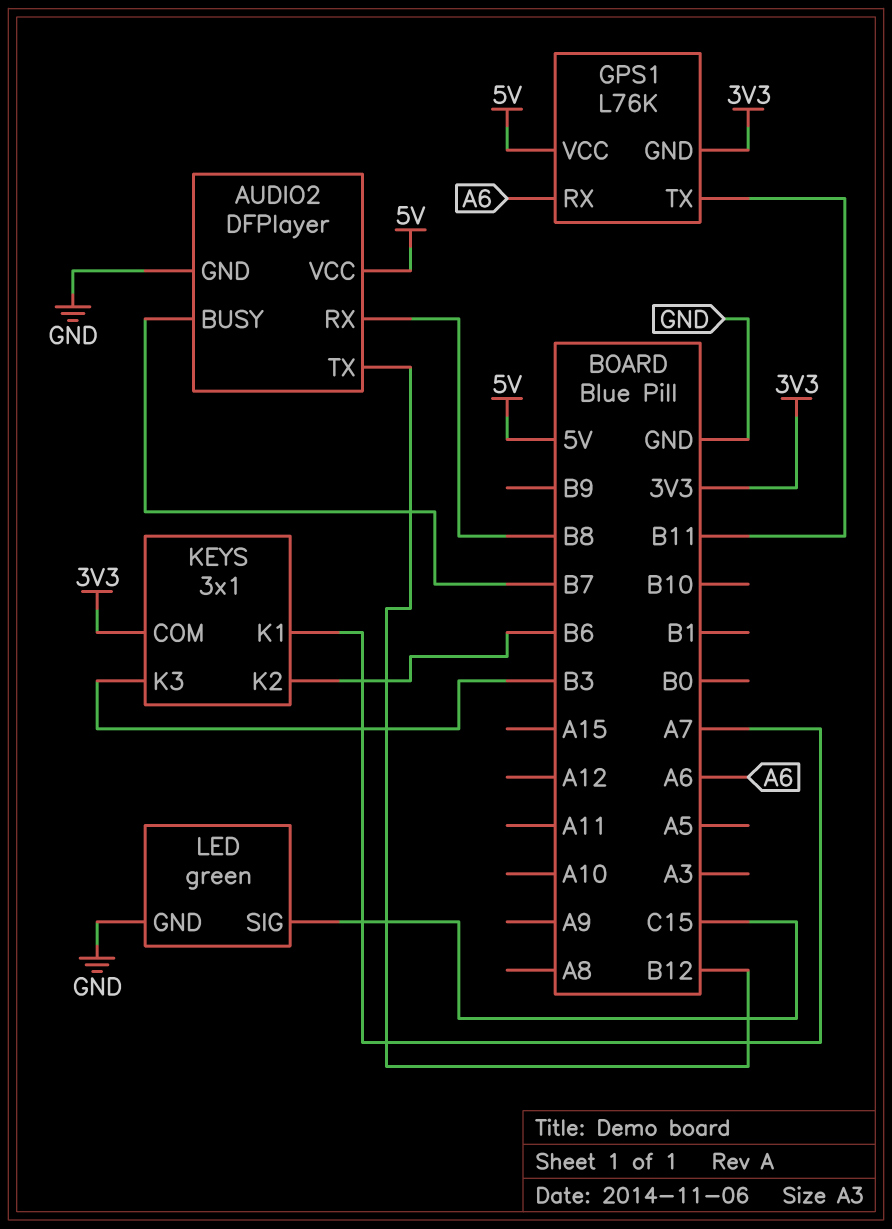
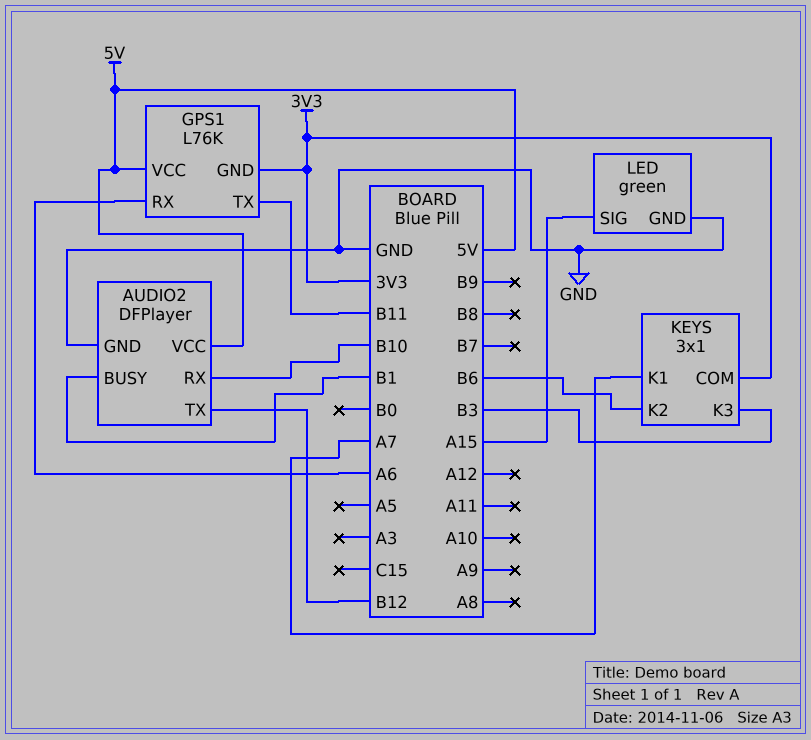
AUDIO2 pin BUSY: B7 -> B1
AUDIO2 pin RX: B8 -> B10
LED pin SIG: C15 -> A15

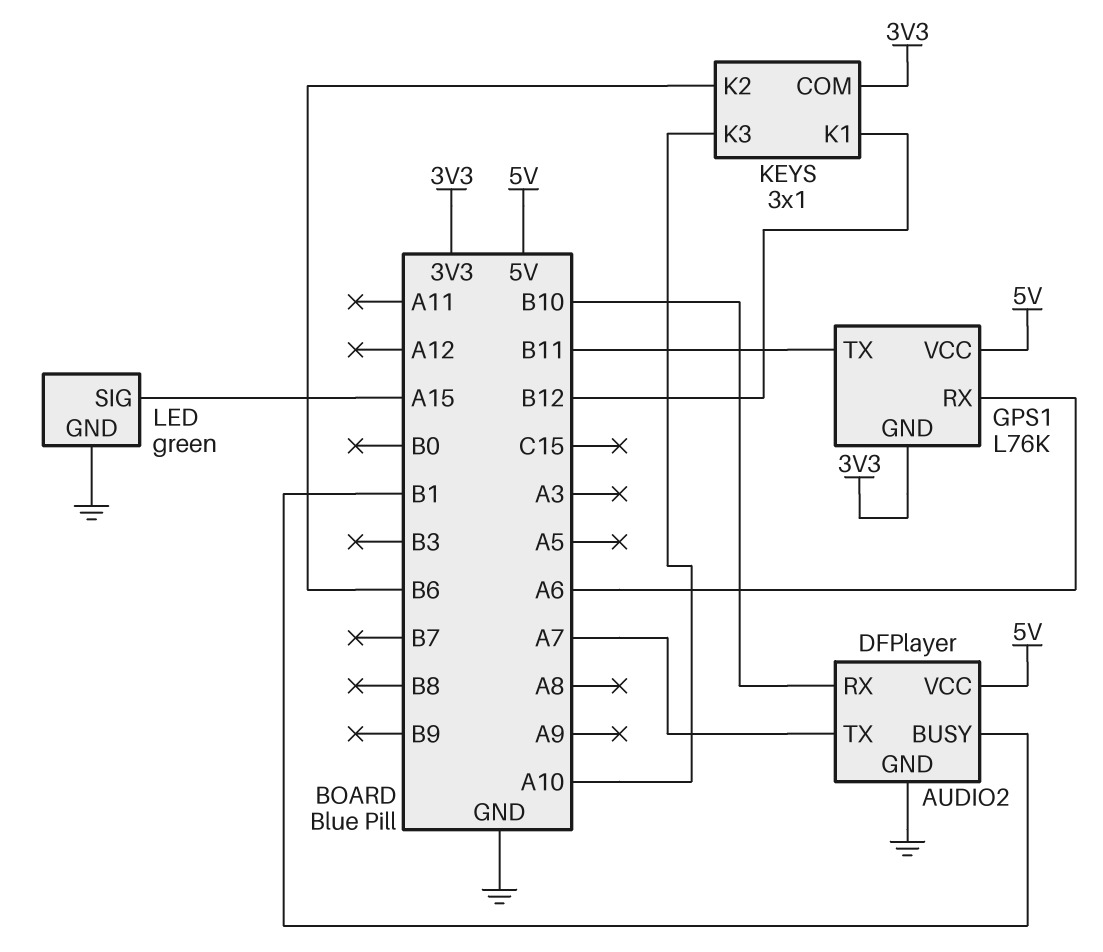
AUDIO2 pin TX: B12 -> A7
KEYS pin K1: A7 -> B12
KEYS pin K3: B3 -> A10

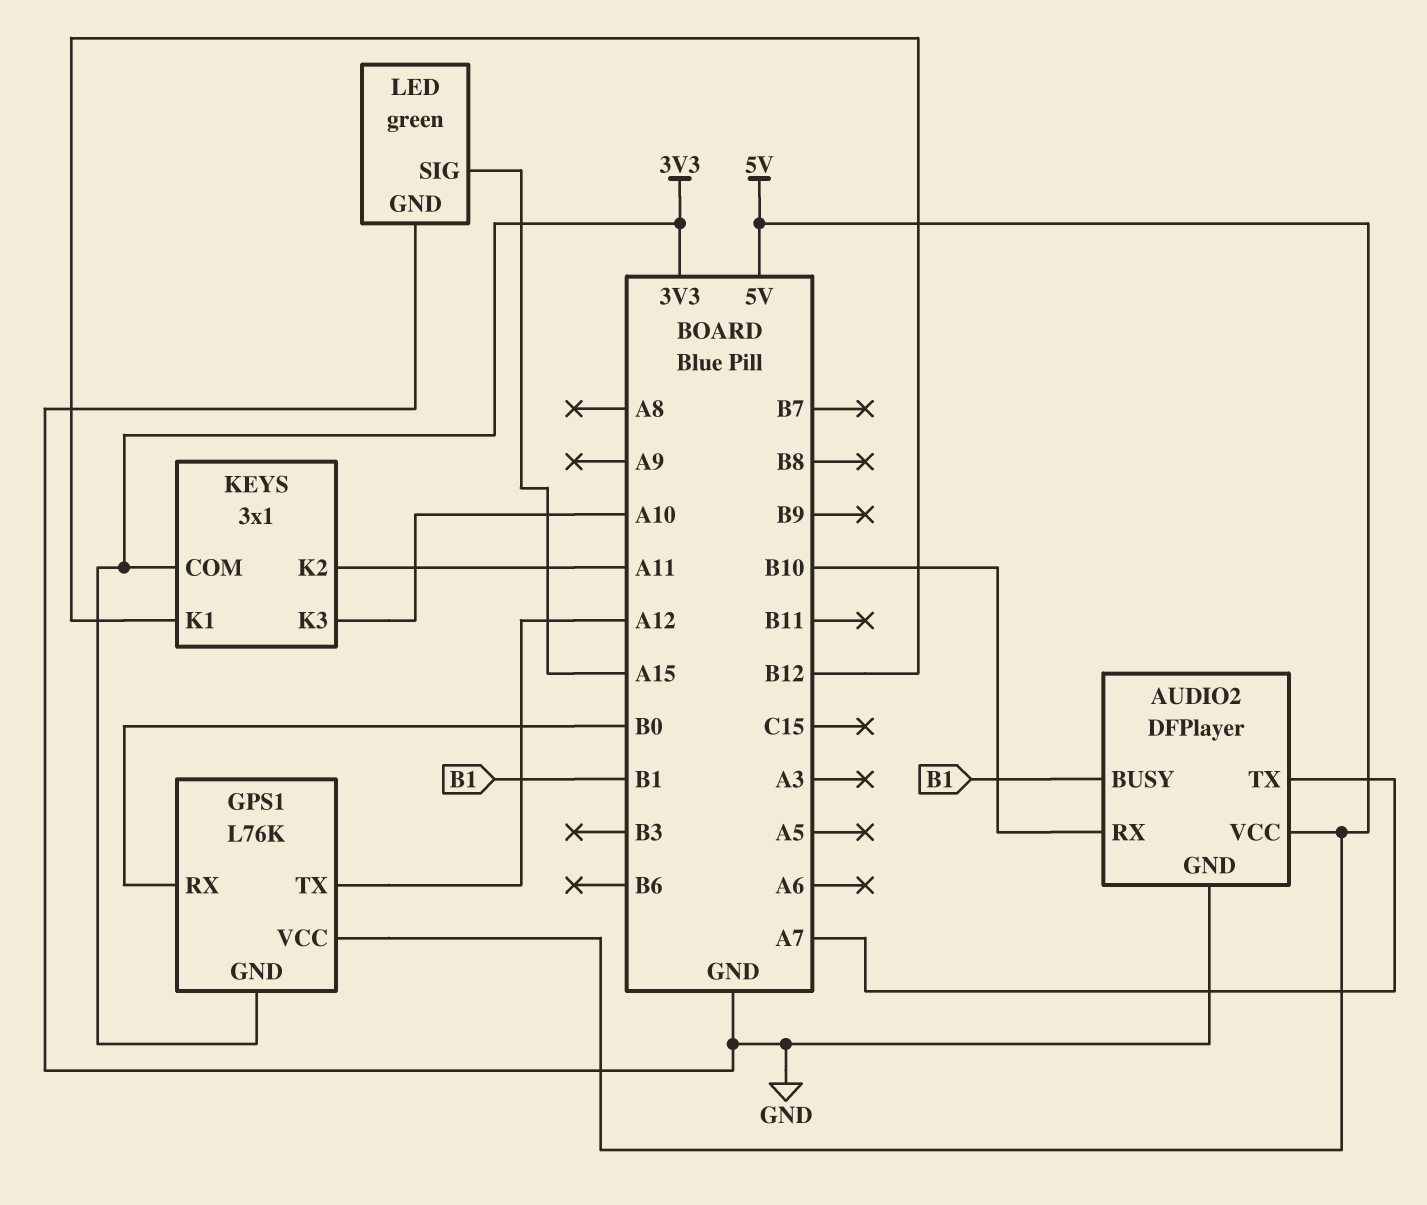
GPS1 pin RX: A6 -> B0
GPS1 pin TX: B11 -> A12
KEYS pin K2: B6 -> A11

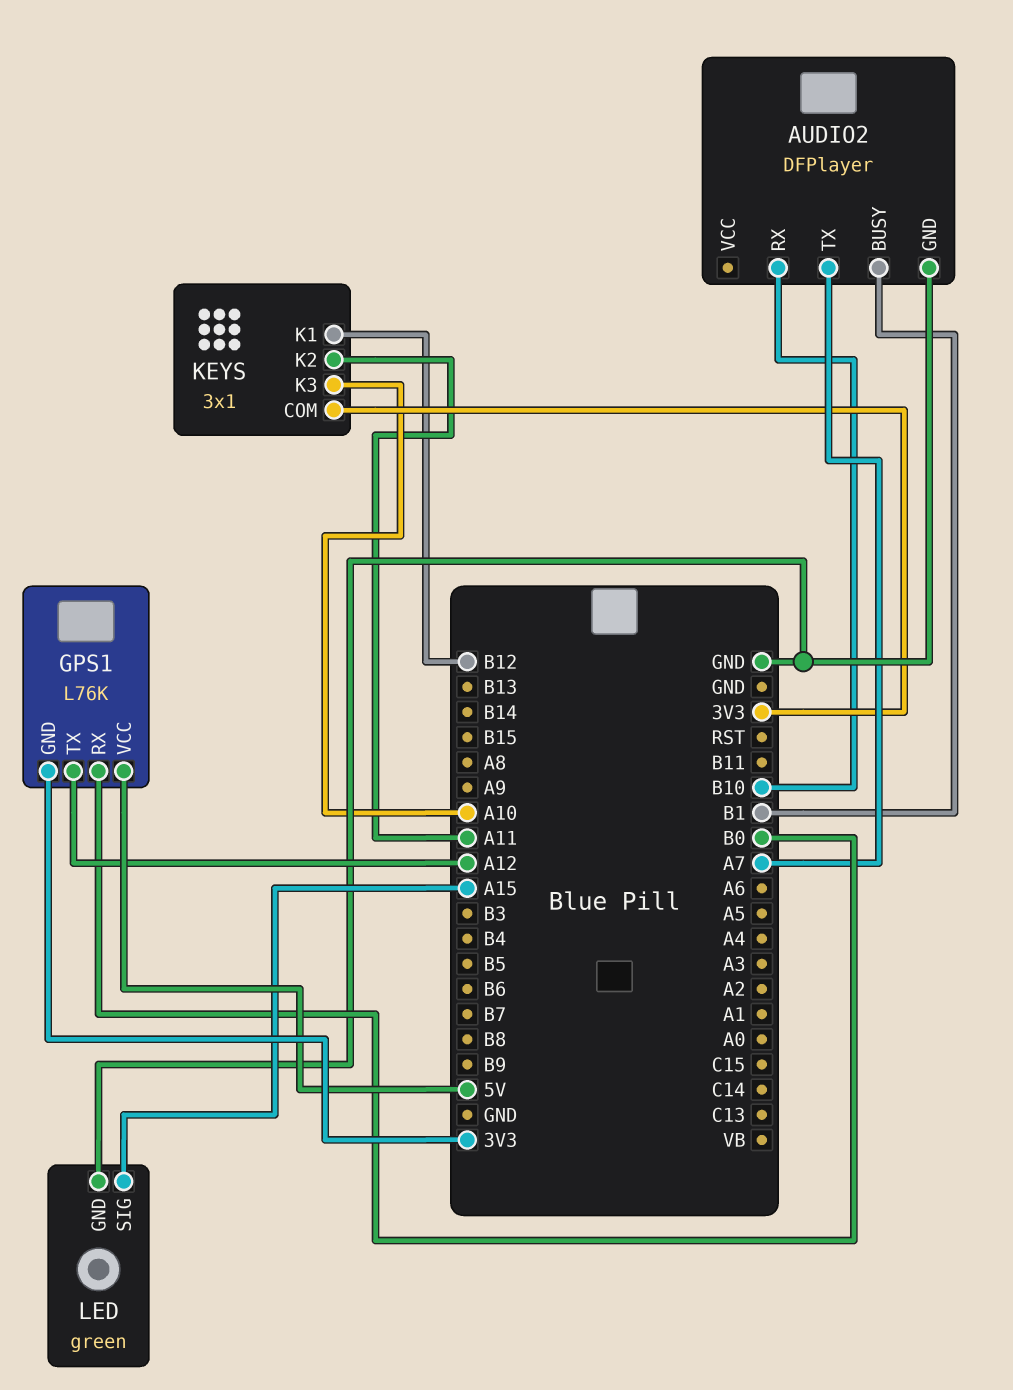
AUDIO2 pin VCC: 5V -> none

